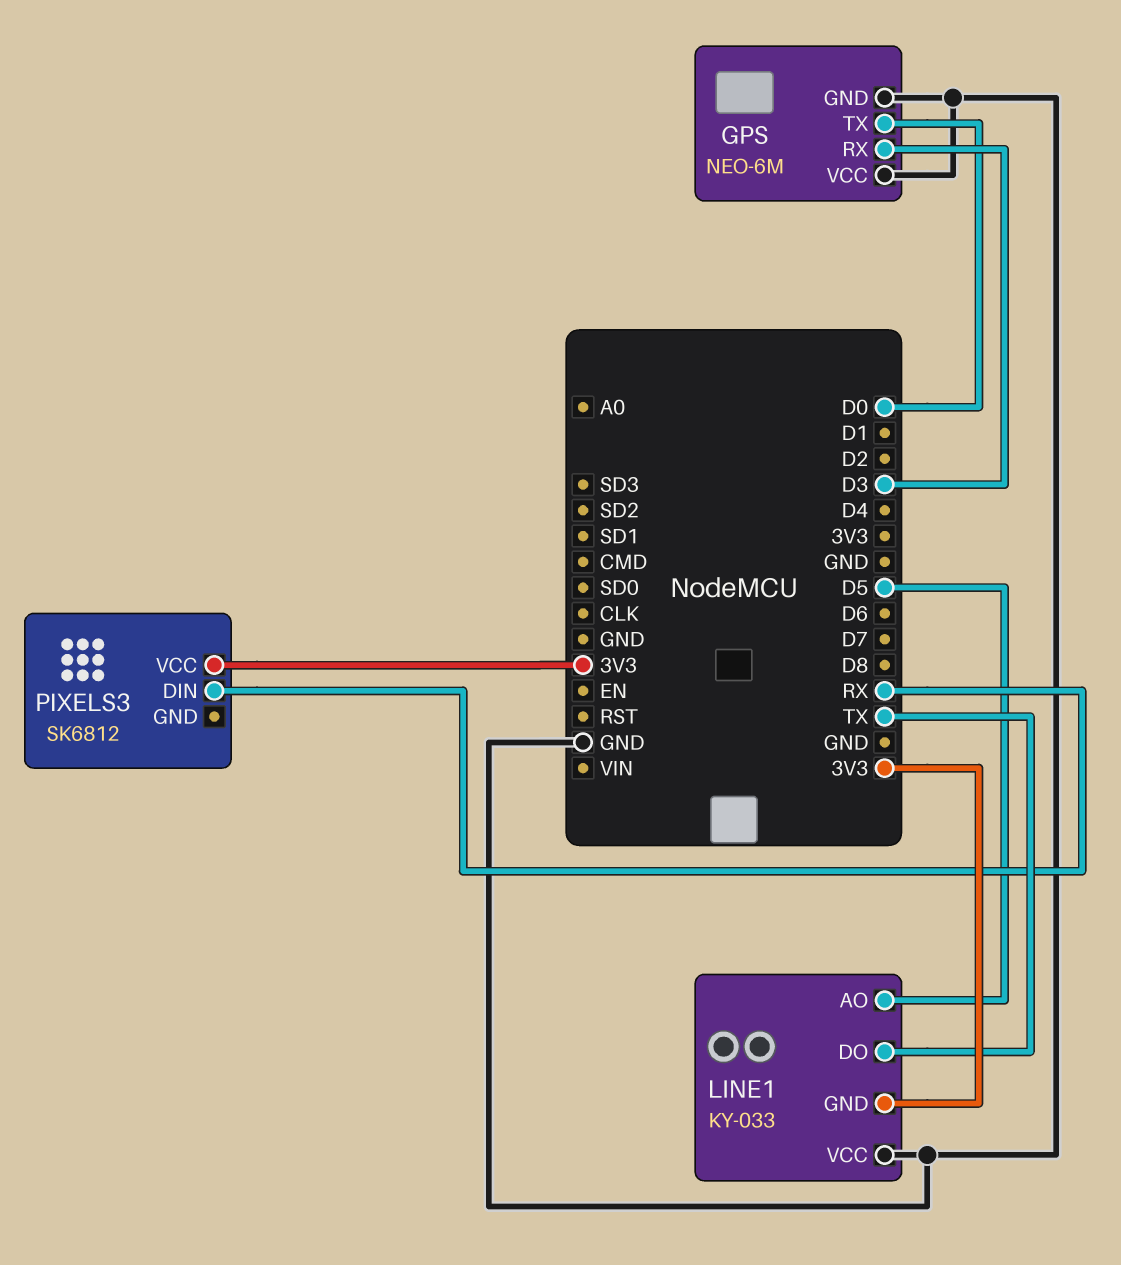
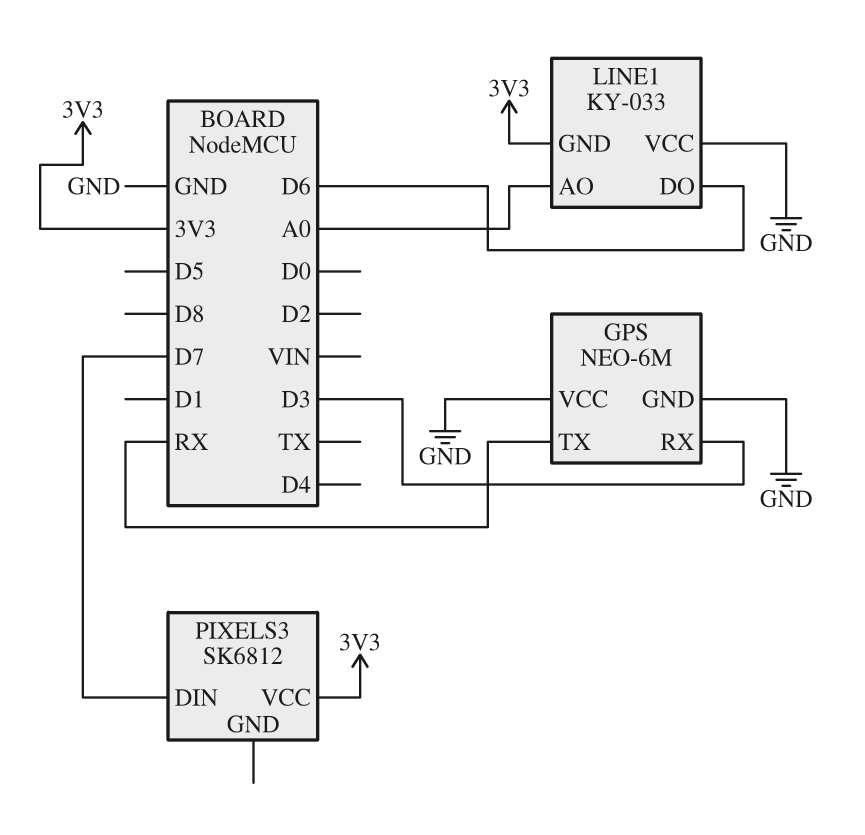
GPS pin TX: D0 -> RX
LINE1 pin AO: D5 -> A0
LINE1 pin DO: TX -> D6
PIXELS3 pin DIN: RX -> D7

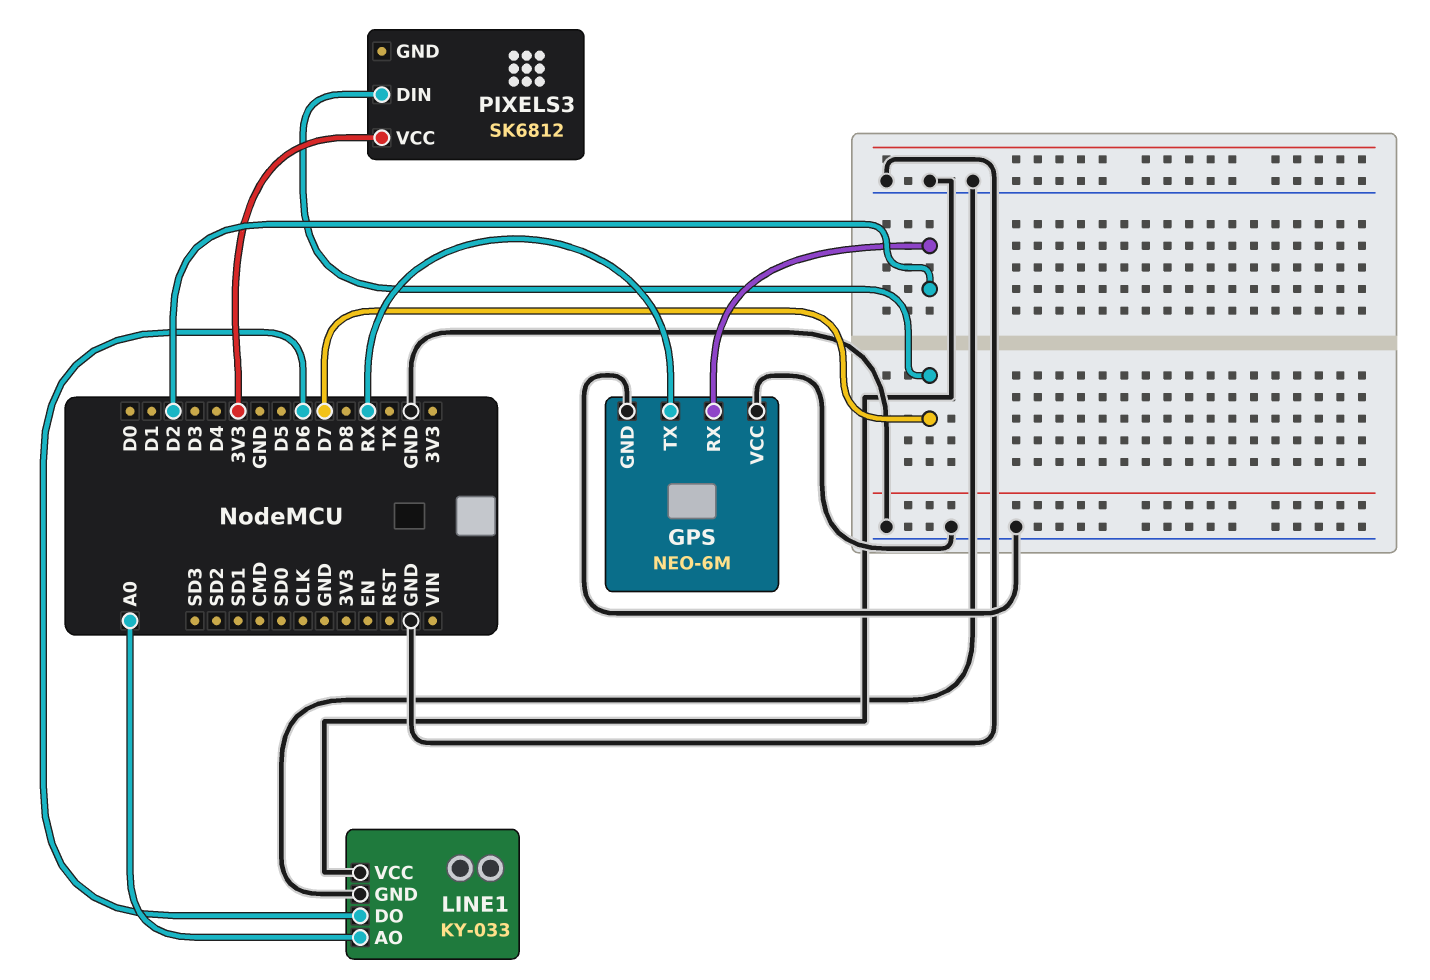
GPS pin RX: D3 -> D2
LINE1 pin GND: 3V3 -> GND

